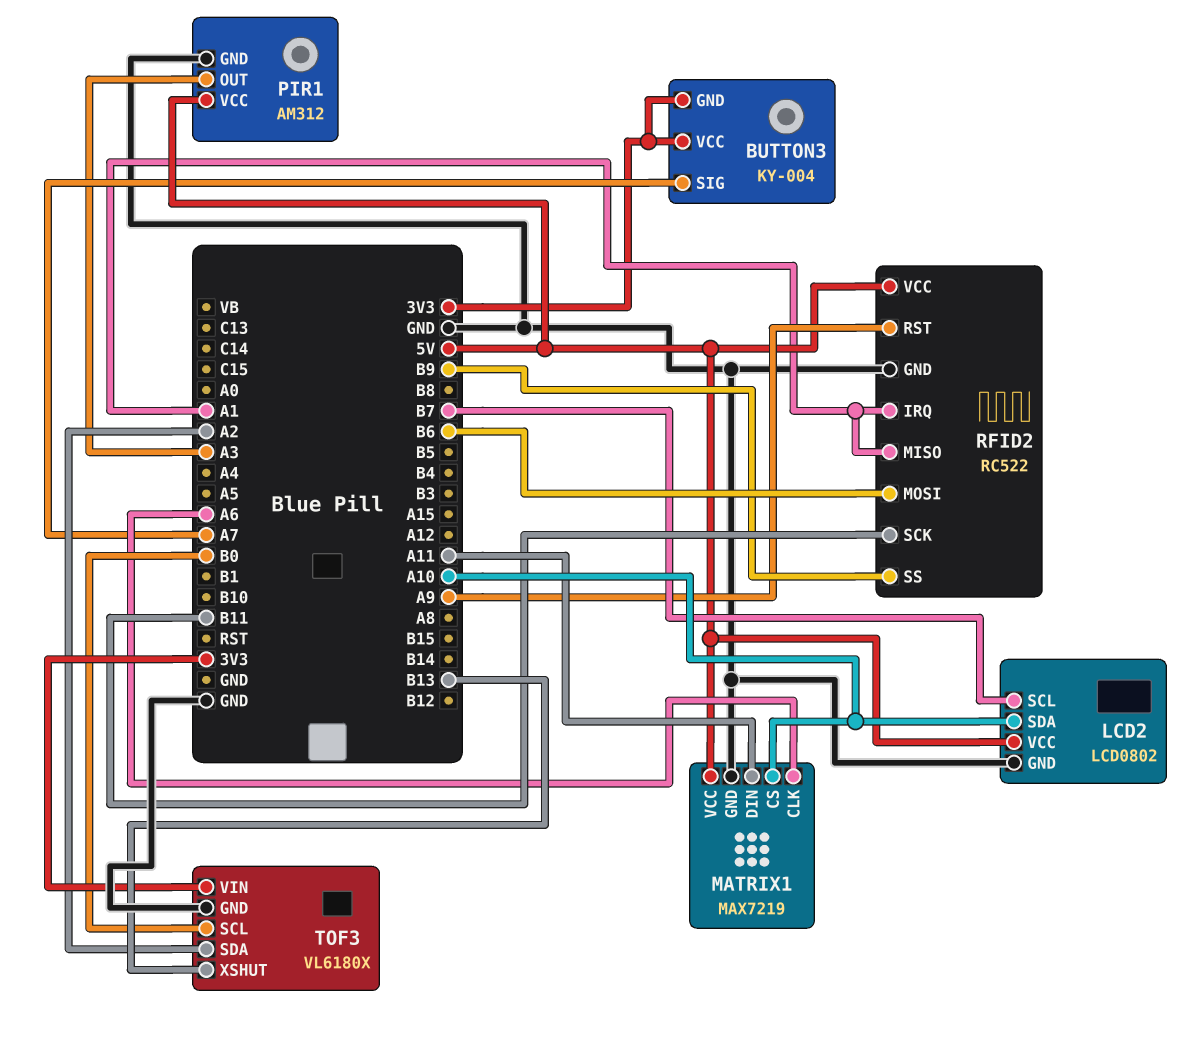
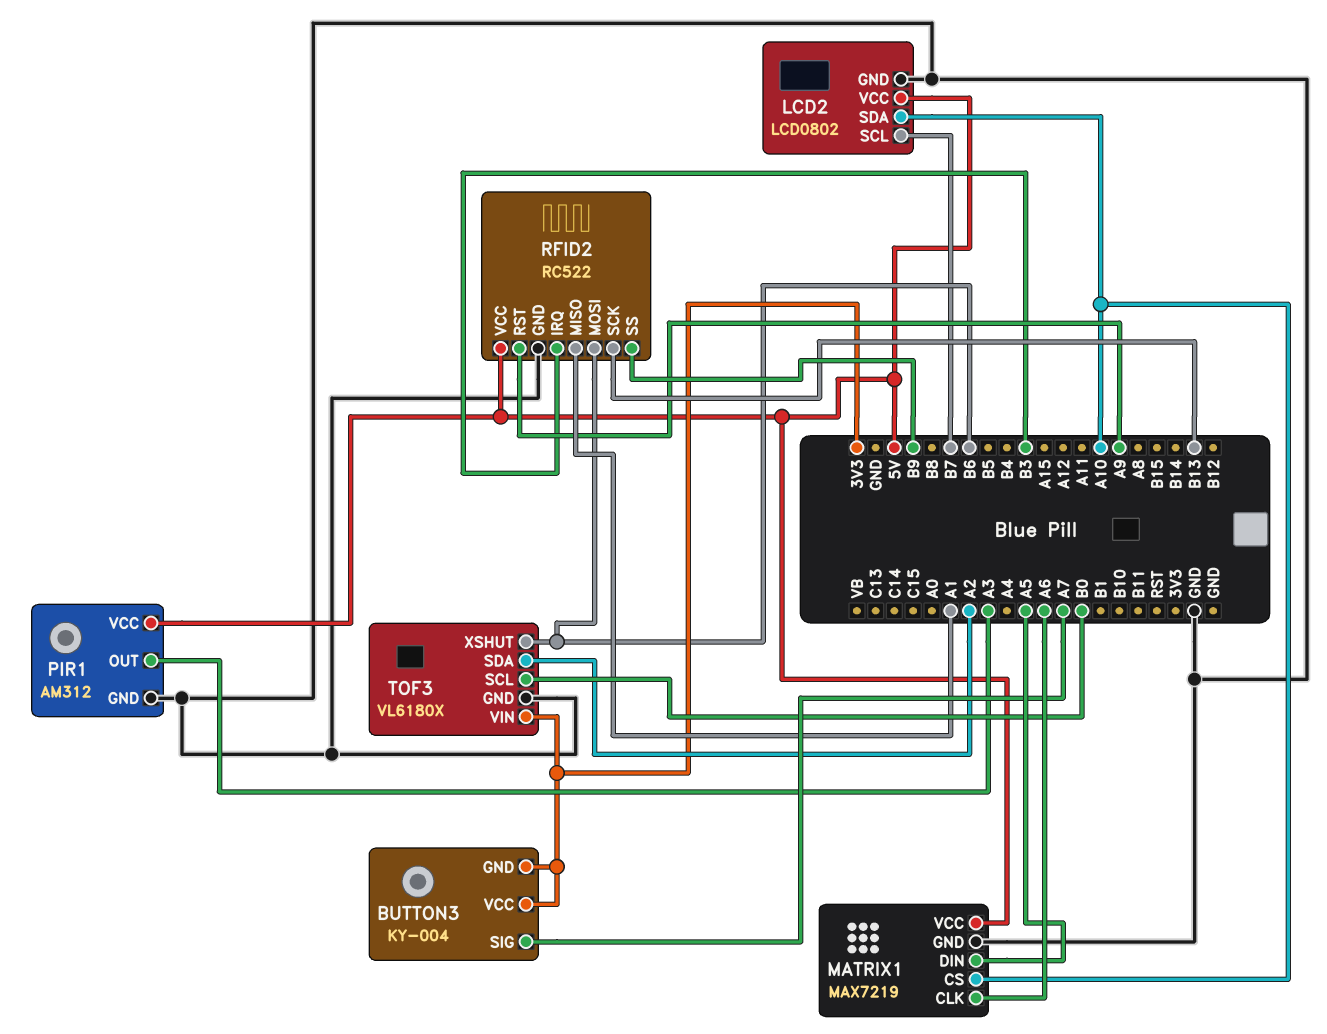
MATRIX1 pin DIN: A11 -> A5
RFID2 pin IRQ: A1 -> B3
RFID2 pin SCK: B11 -> B13
TOF3 pin XSHUT: B13 -> B6

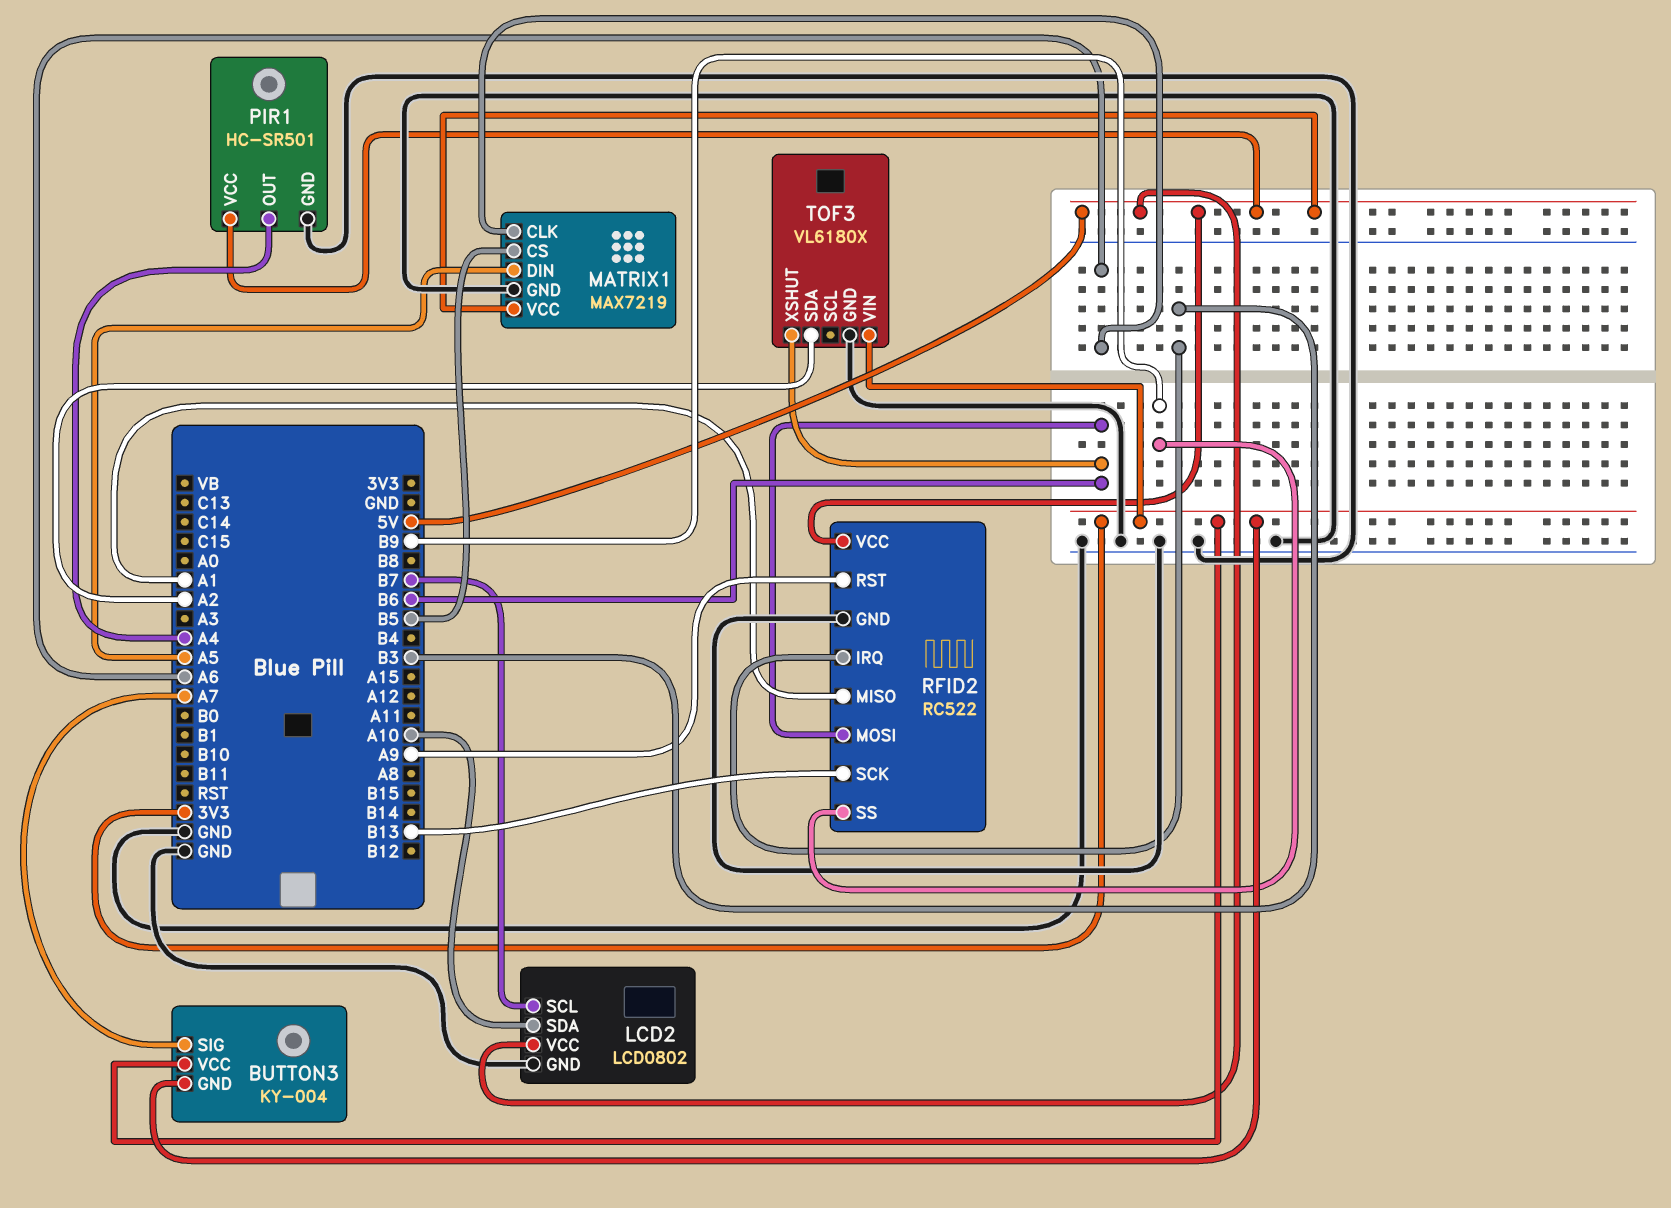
MATRIX1 pin CS: A10 -> B5
PIR1: AM312 -> HC-SR501
PIR1 pin OUT: A3 -> A4
TOF3 pin SCL: B0 -> none

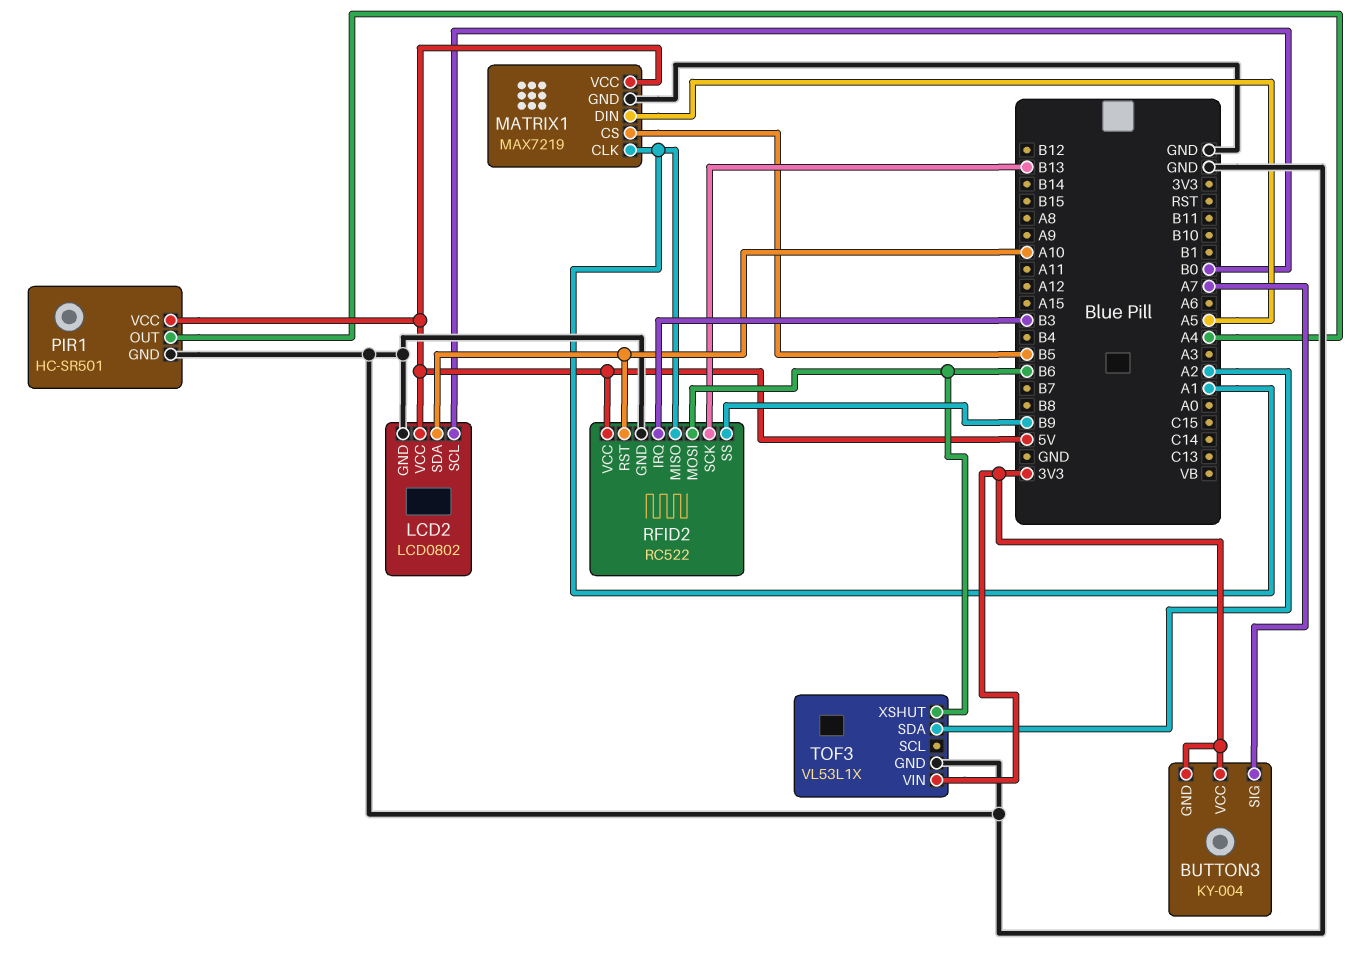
LCD2 pin SCL: B7 -> B0
MATRIX1 pin CLK: A6 -> A1
RFID2 pin RST: A9 -> A10
TOF3: VL6180X -> VL53L1X

